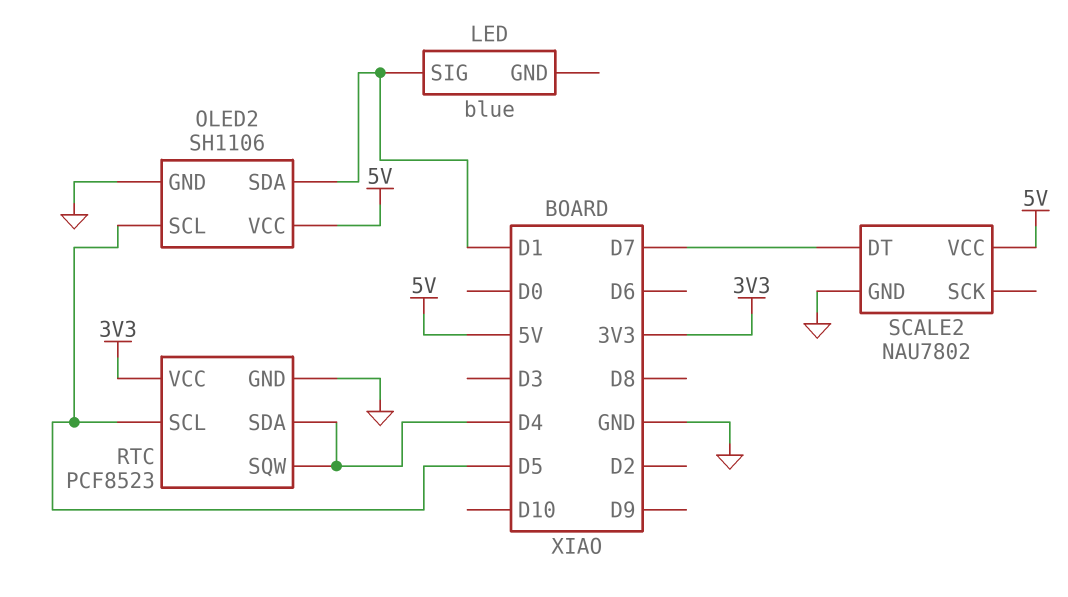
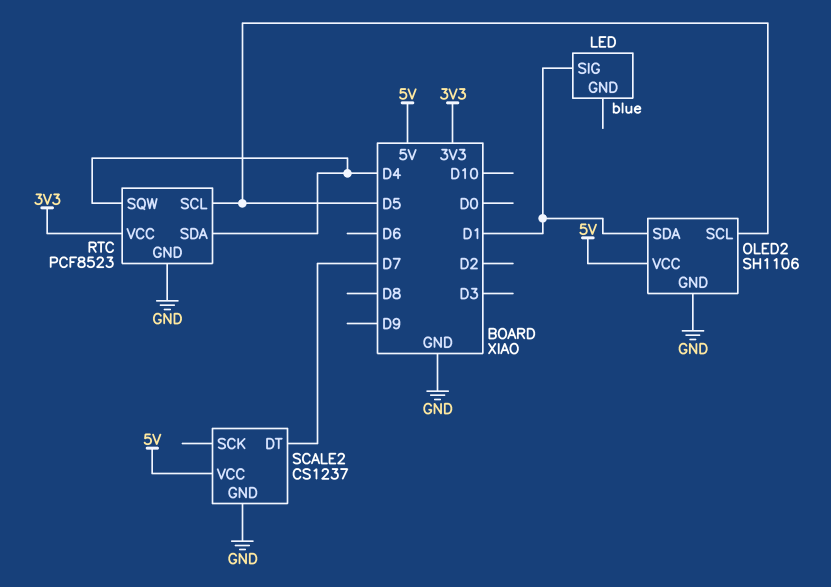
SCALE2: NAU7802 -> CS1237

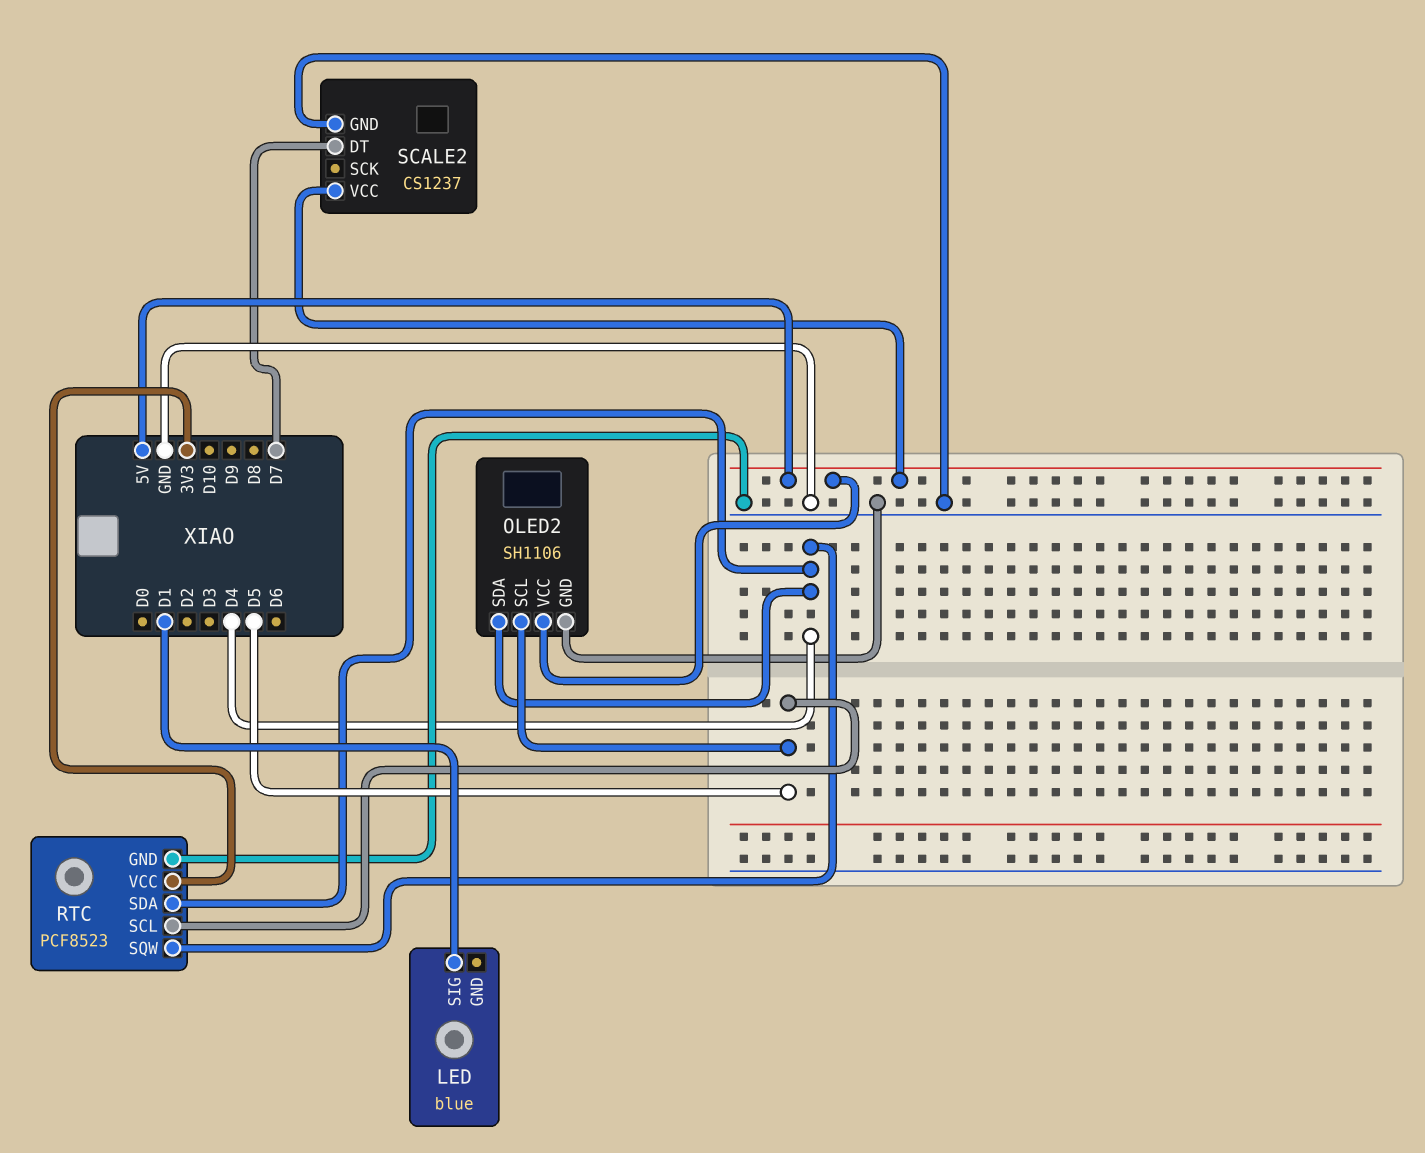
OLED2 pin SDA: D1 -> D4

